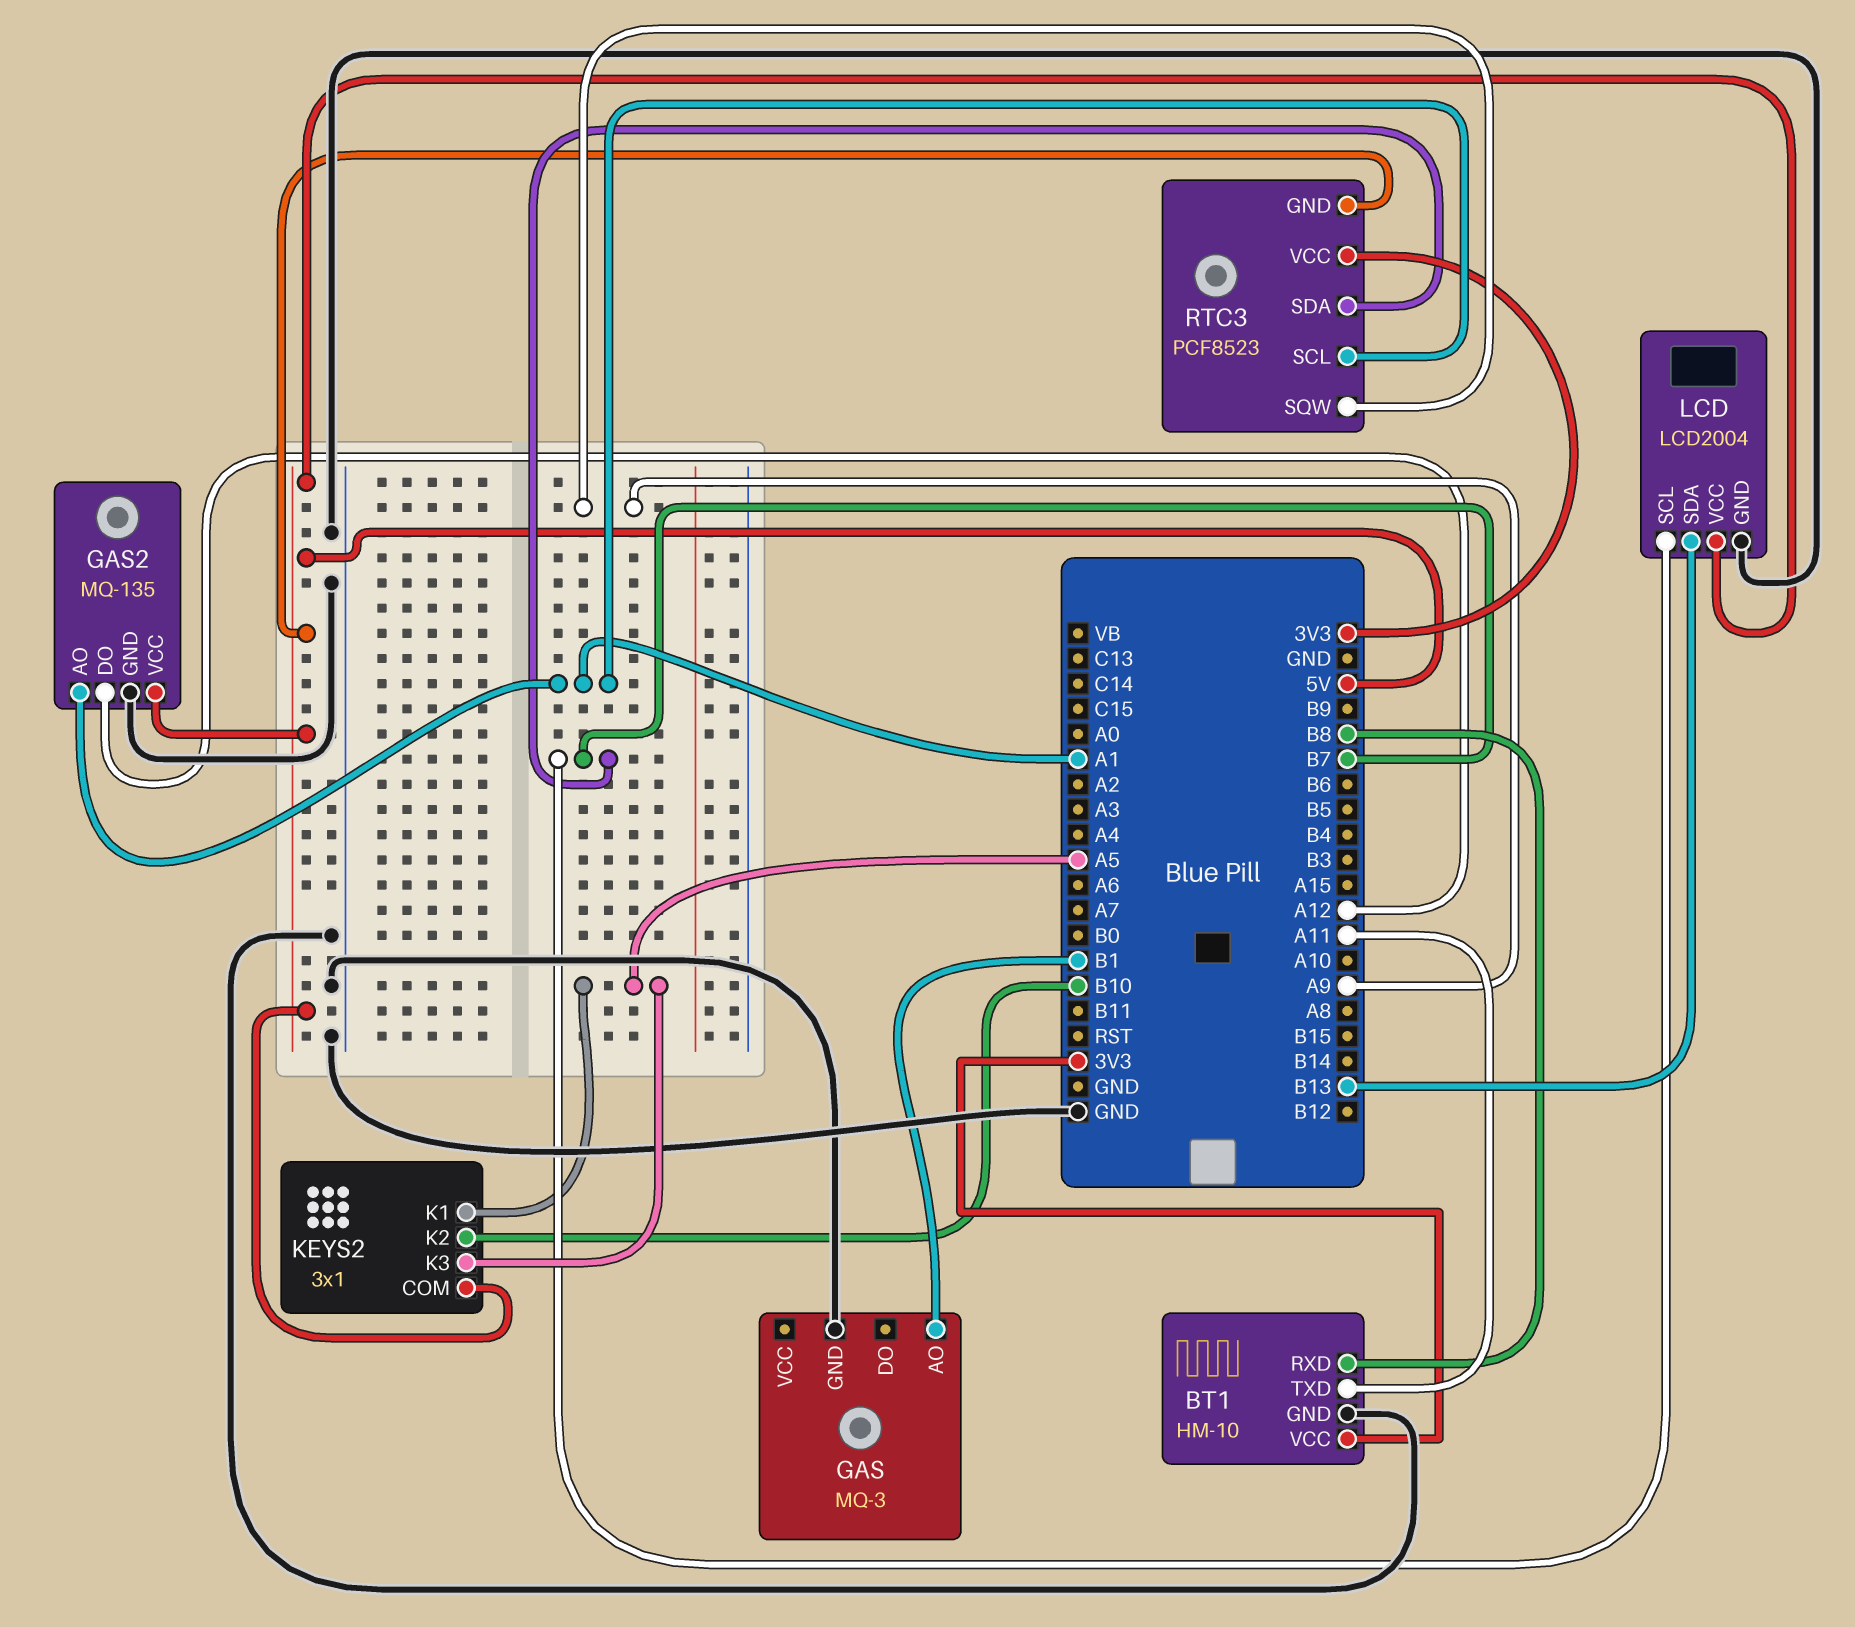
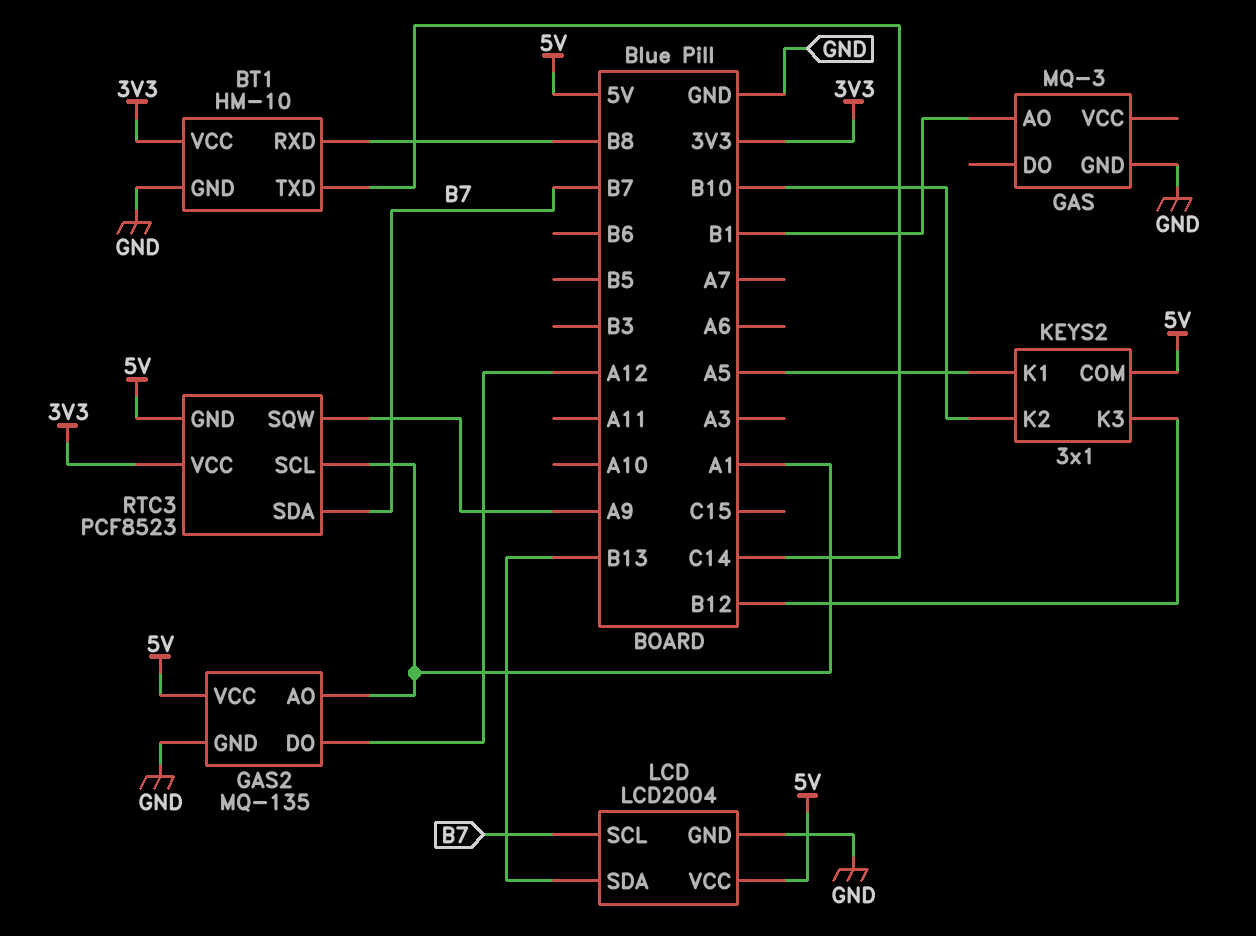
BT1 pin TXD: A11 -> C14
KEYS2 pin K3: A5 -> B12

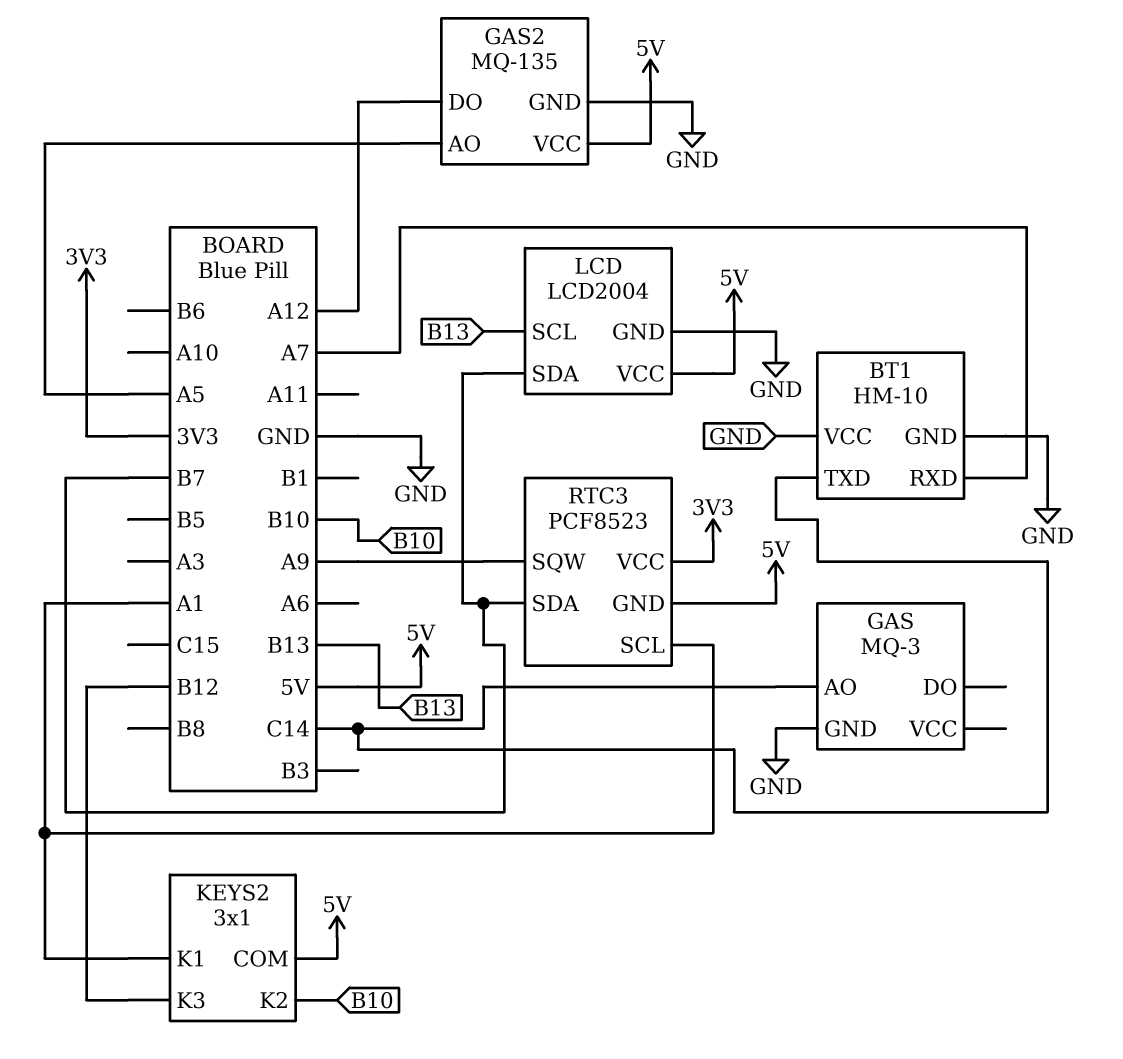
BT1 pin RXD: B8 -> A7
BT1 pin VCC: 3V3 -> GND
GAS pin AO: B1 -> C14
GAS2 pin AO: A1 -> A5
KEYS2 pin K1: A5 -> A1
LCD pin SCL: B7 -> B13
LCD pin SDA: B13 -> B7

